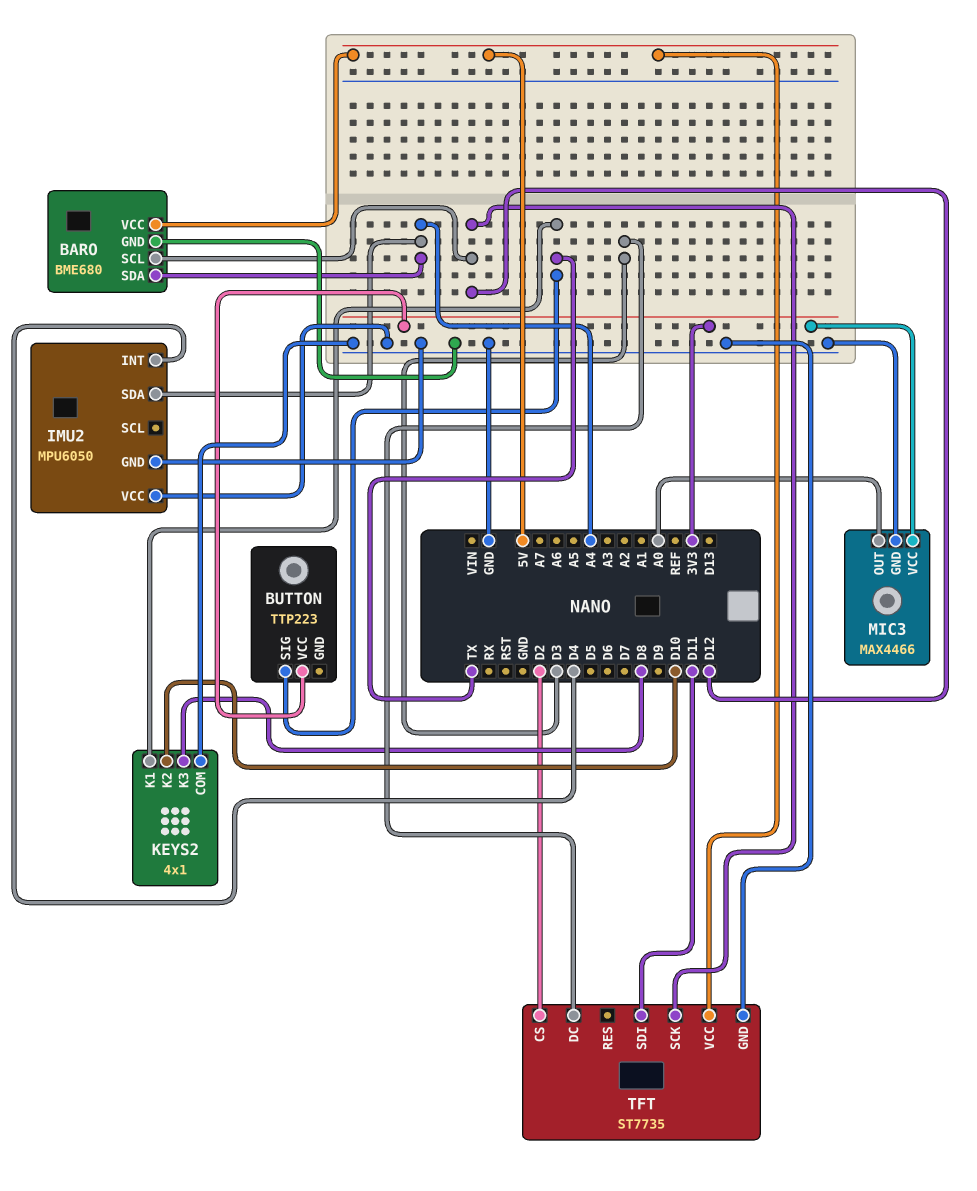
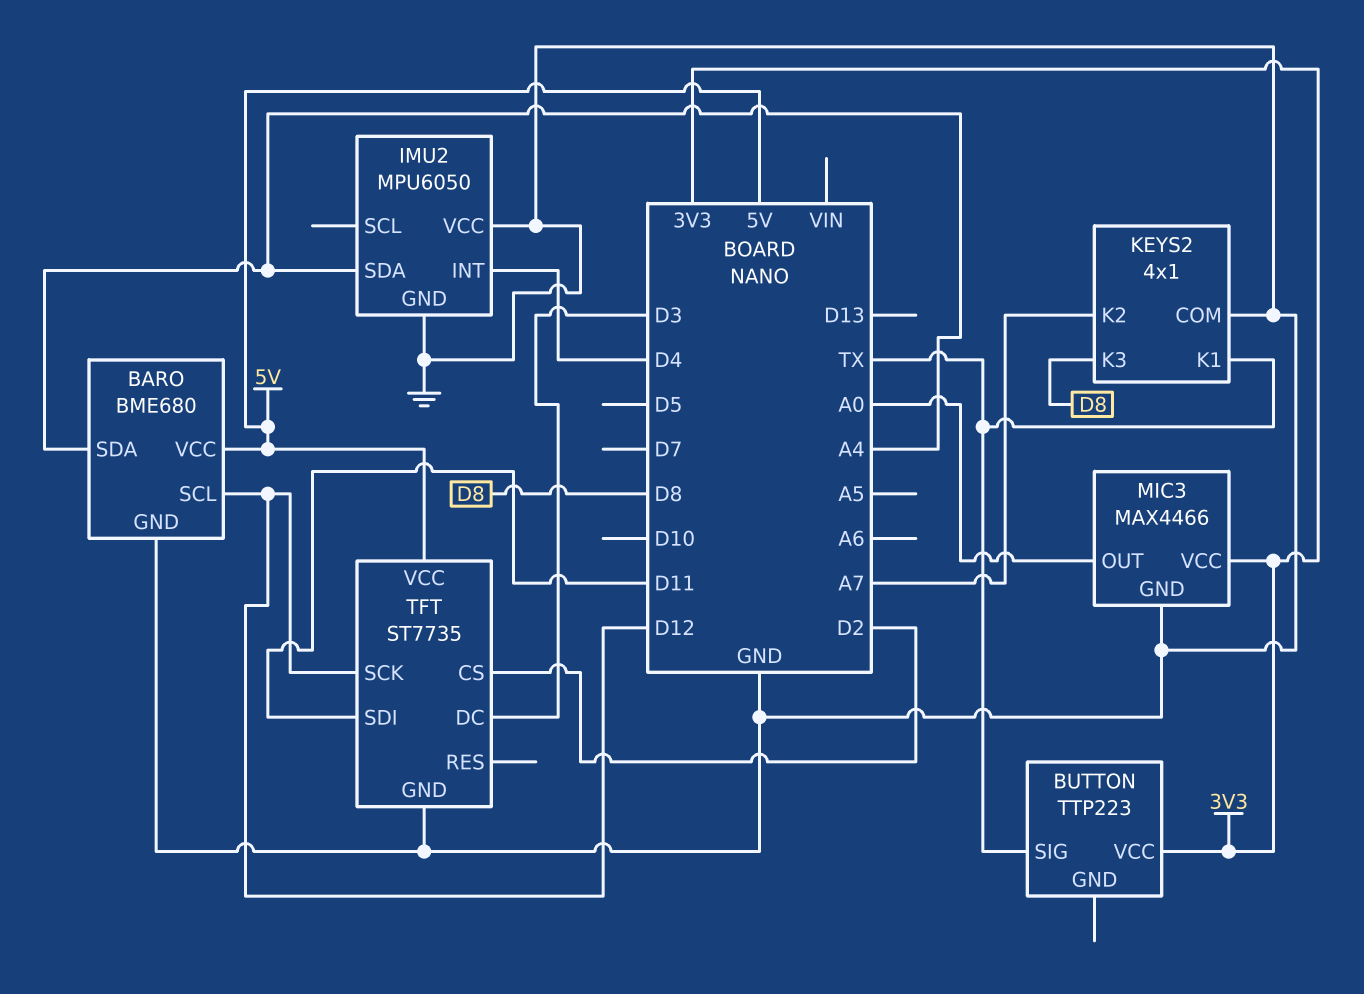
KEYS2 pin K2: D10 -> A7

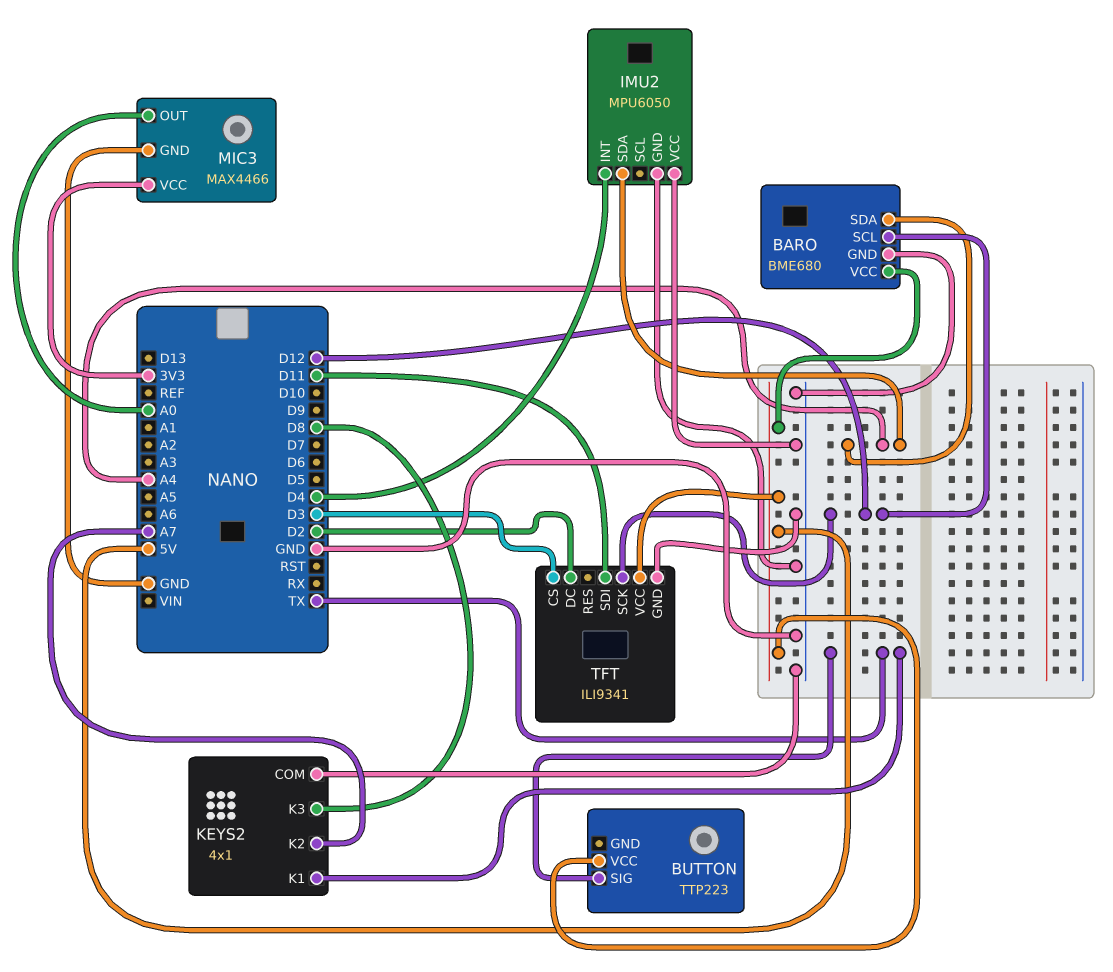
BUTTON pin VCC: 3V3 -> 5V
TFT: ST7735 -> ILI9341
TFT pin CS: D2 -> D3
TFT pin DC: D3 -> D2

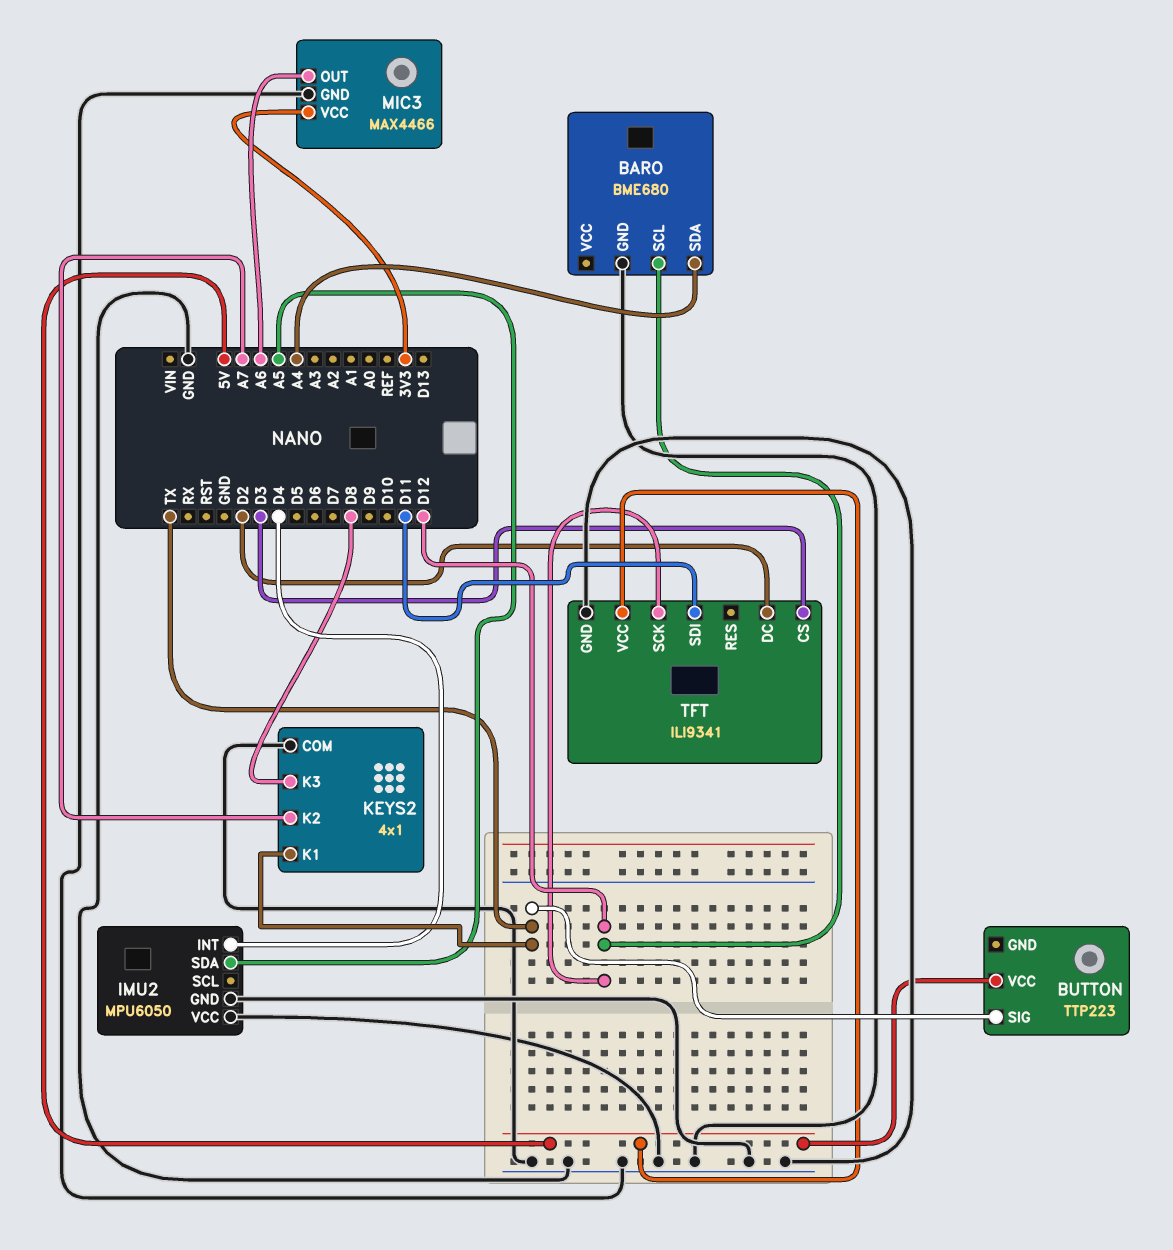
BARO pin VCC: 5V -> none
IMU2 pin SDA: A4 -> A5
MIC3 pin OUT: A0 -> A6

